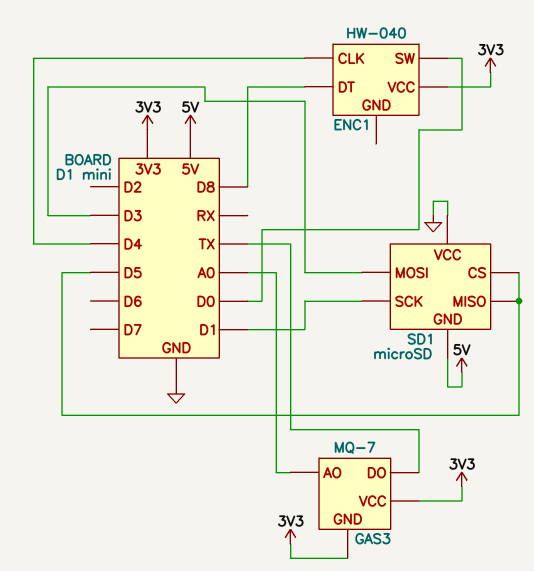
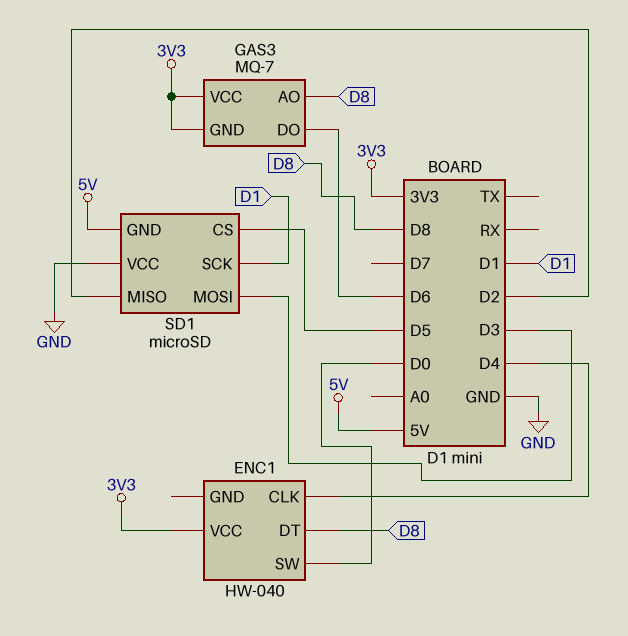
GAS3 pin AO: A0 -> D8
GAS3 pin DO: TX -> D6
SD1 pin MISO: D5 -> D2

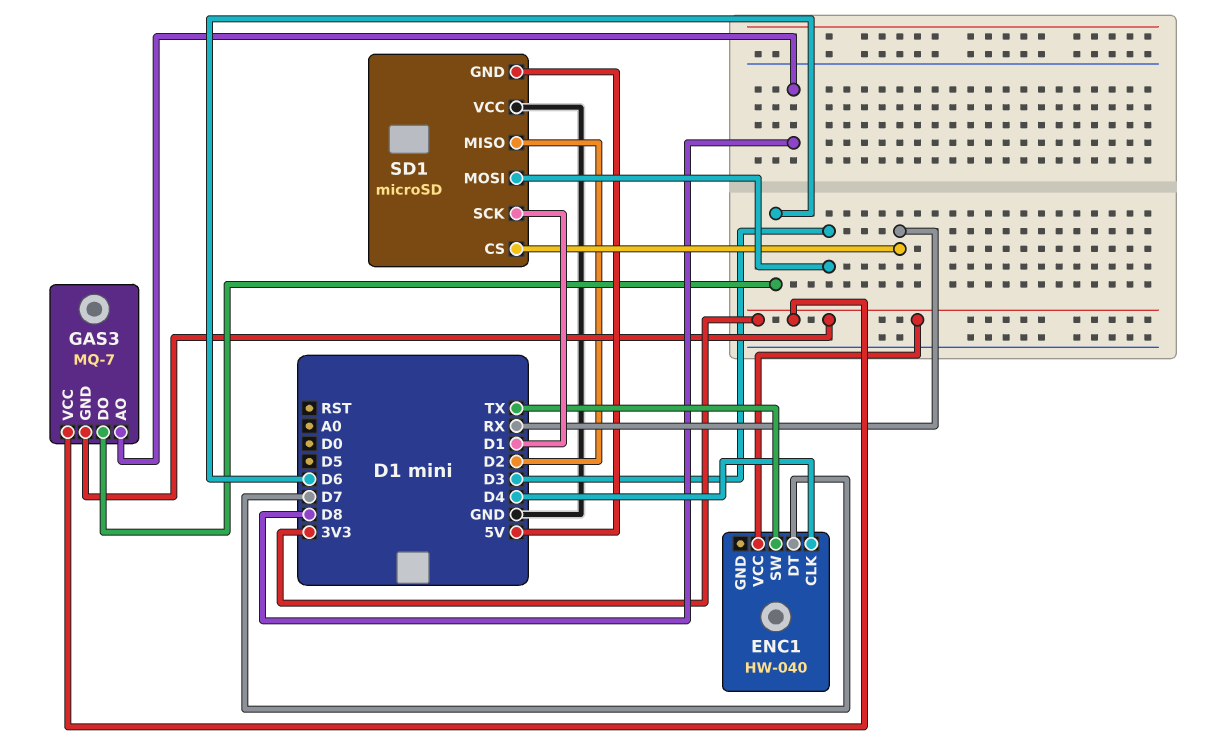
ENC1 pin DT: D8 -> D7
ENC1 pin SW: D0 -> TX
SD1 pin CS: D5 -> RX

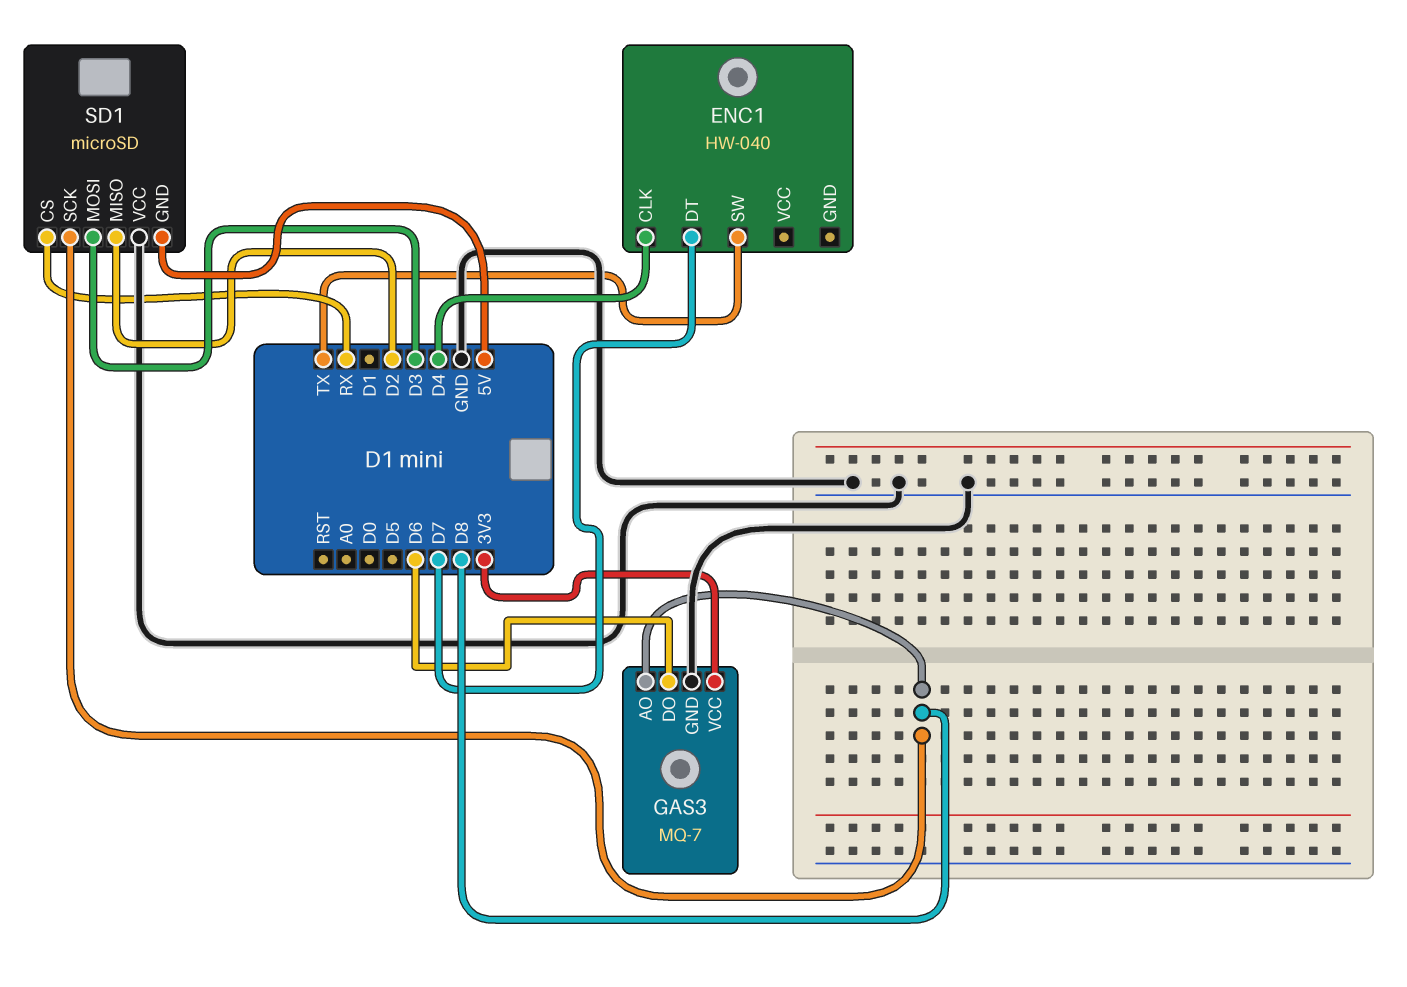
ENC1 pin VCC: 3V3 -> none
GAS3 pin GND: 3V3 -> GND
SD1 pin SCK: D1 -> D8

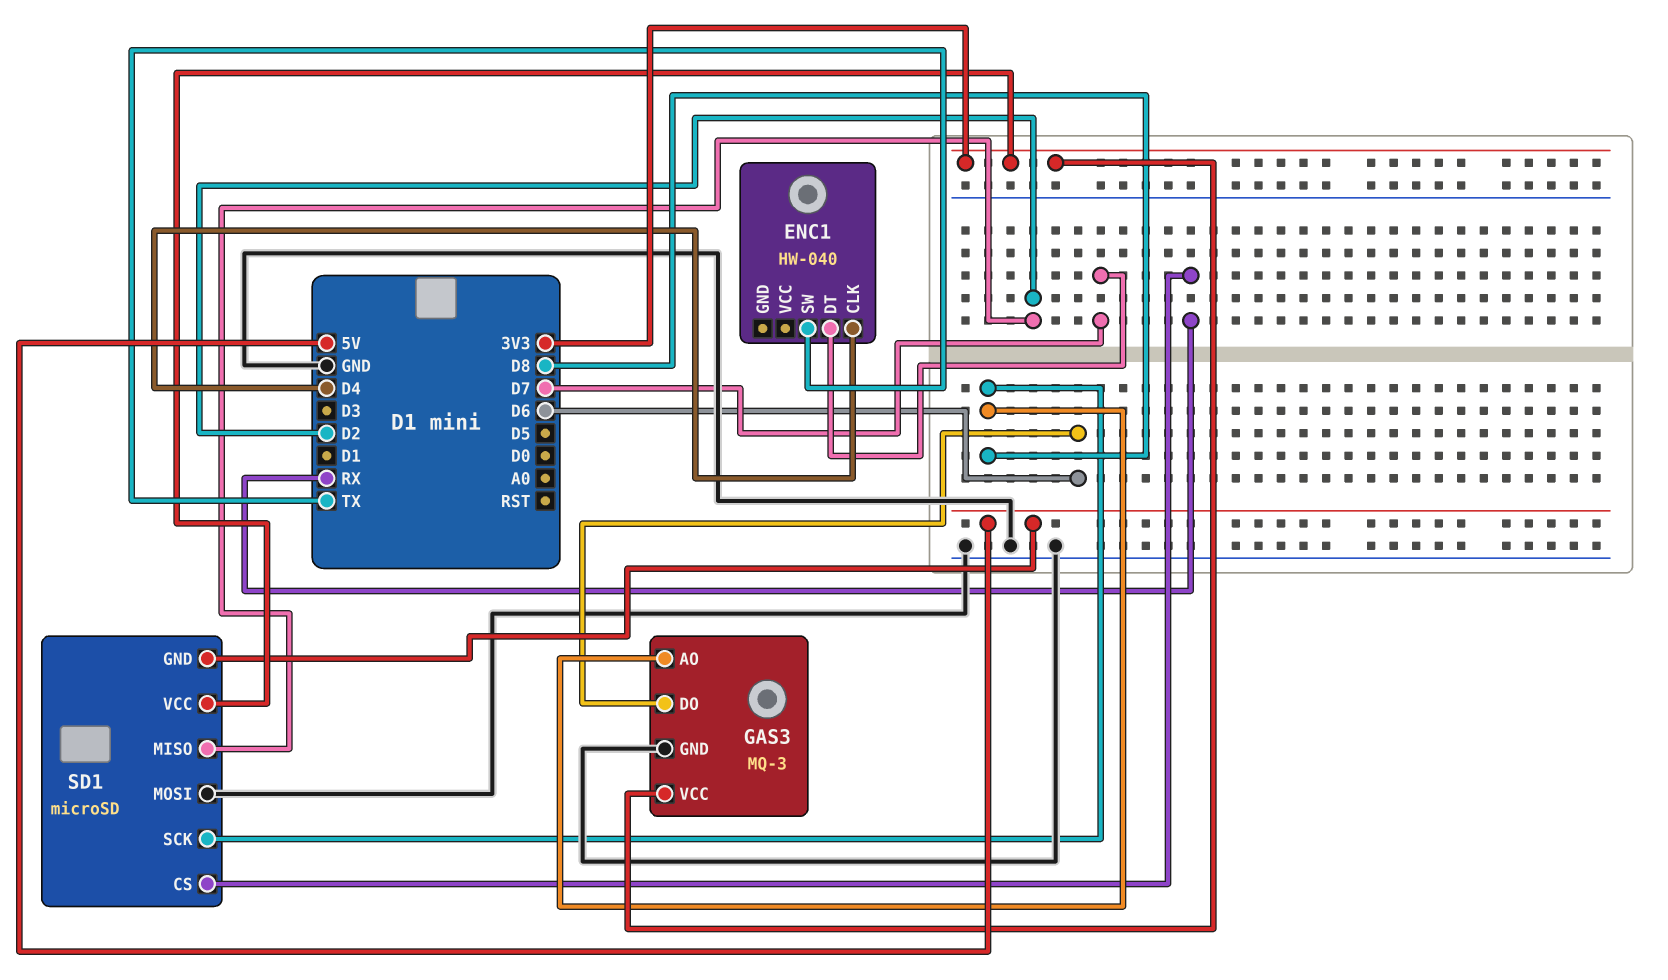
GAS3: MQ-7 -> MQ-3
SD1 pin MOSI: D3 -> GND
SD1 pin VCC: GND -> 3V3

